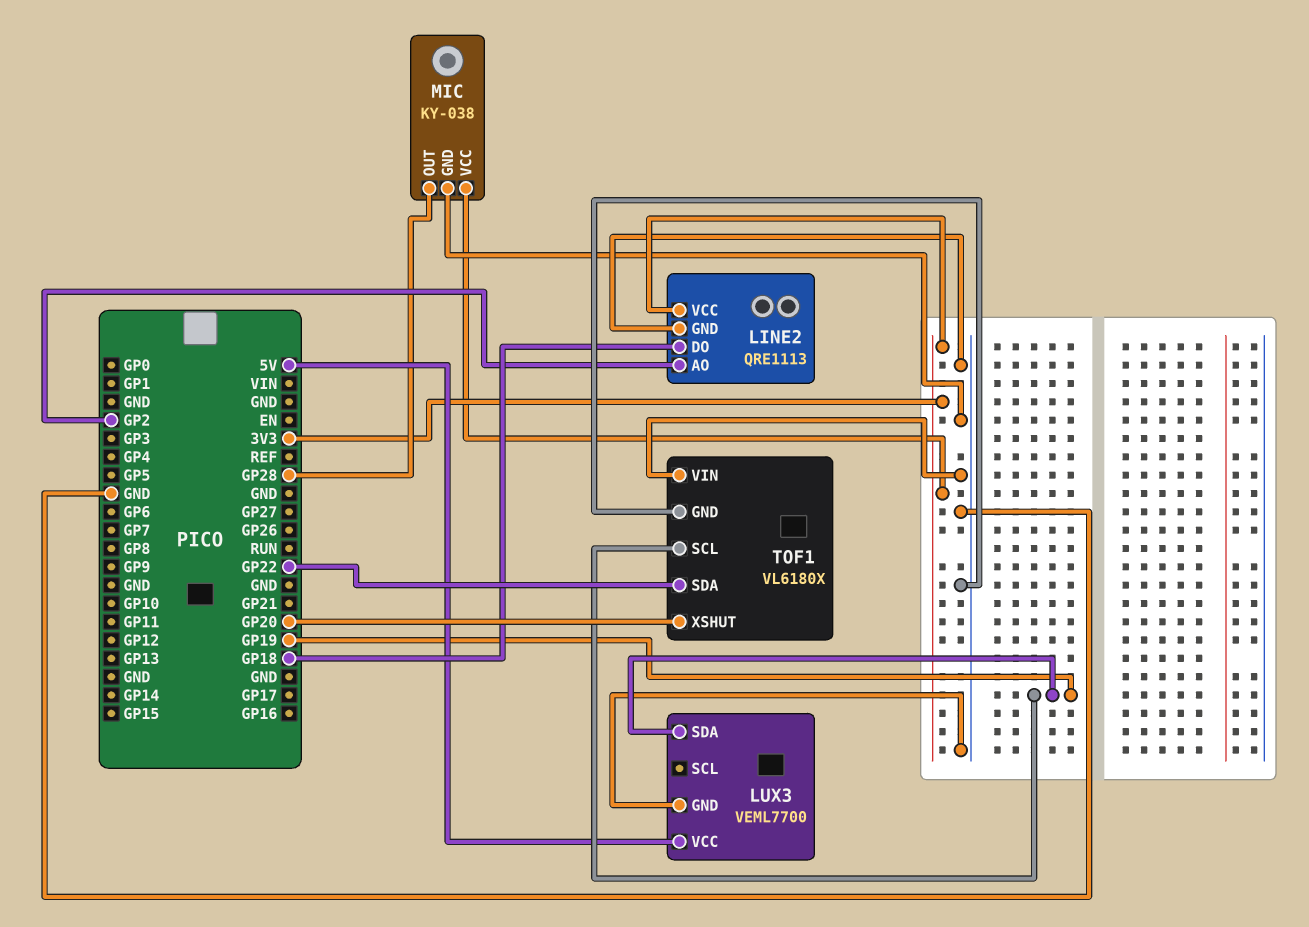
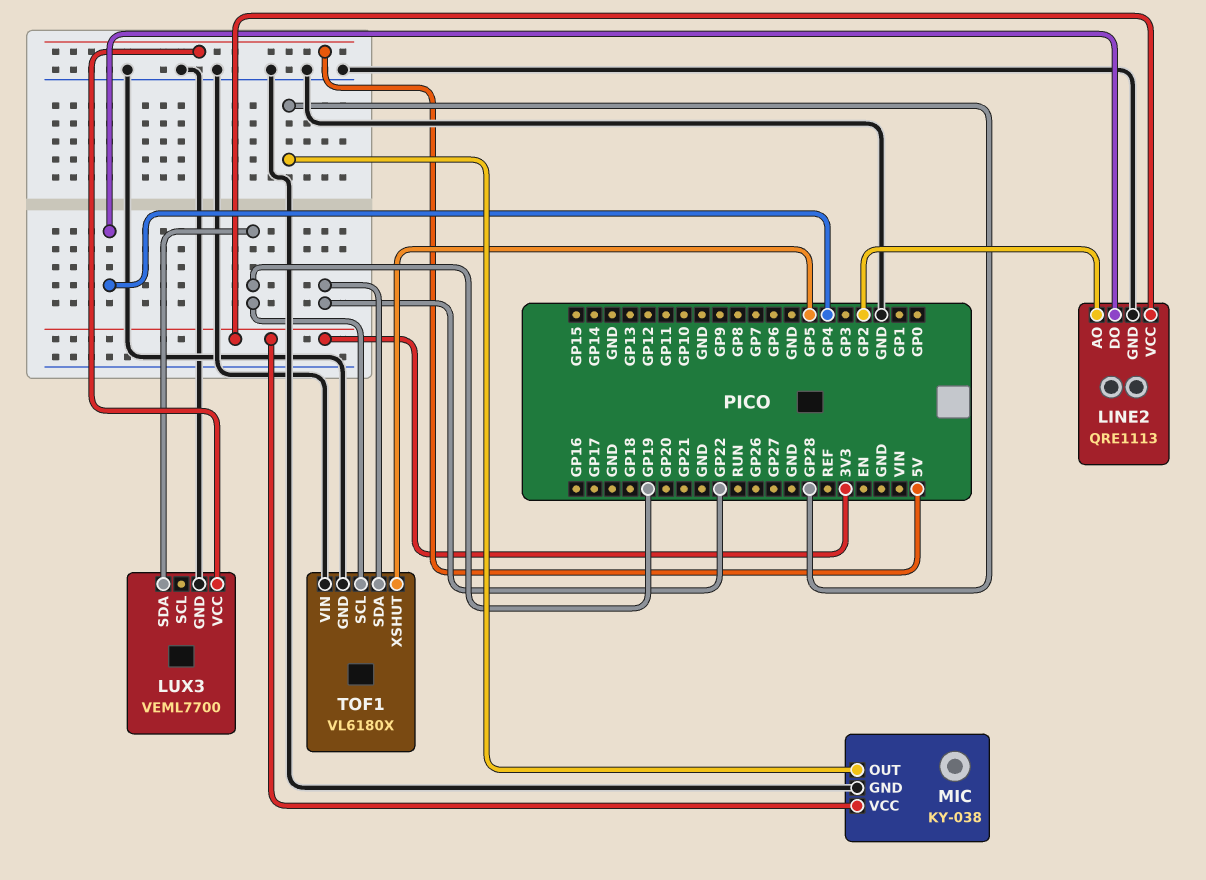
LINE2 pin DO: GP18 -> GP4
TOF1 pin XSHUT: GP20 -> GP5

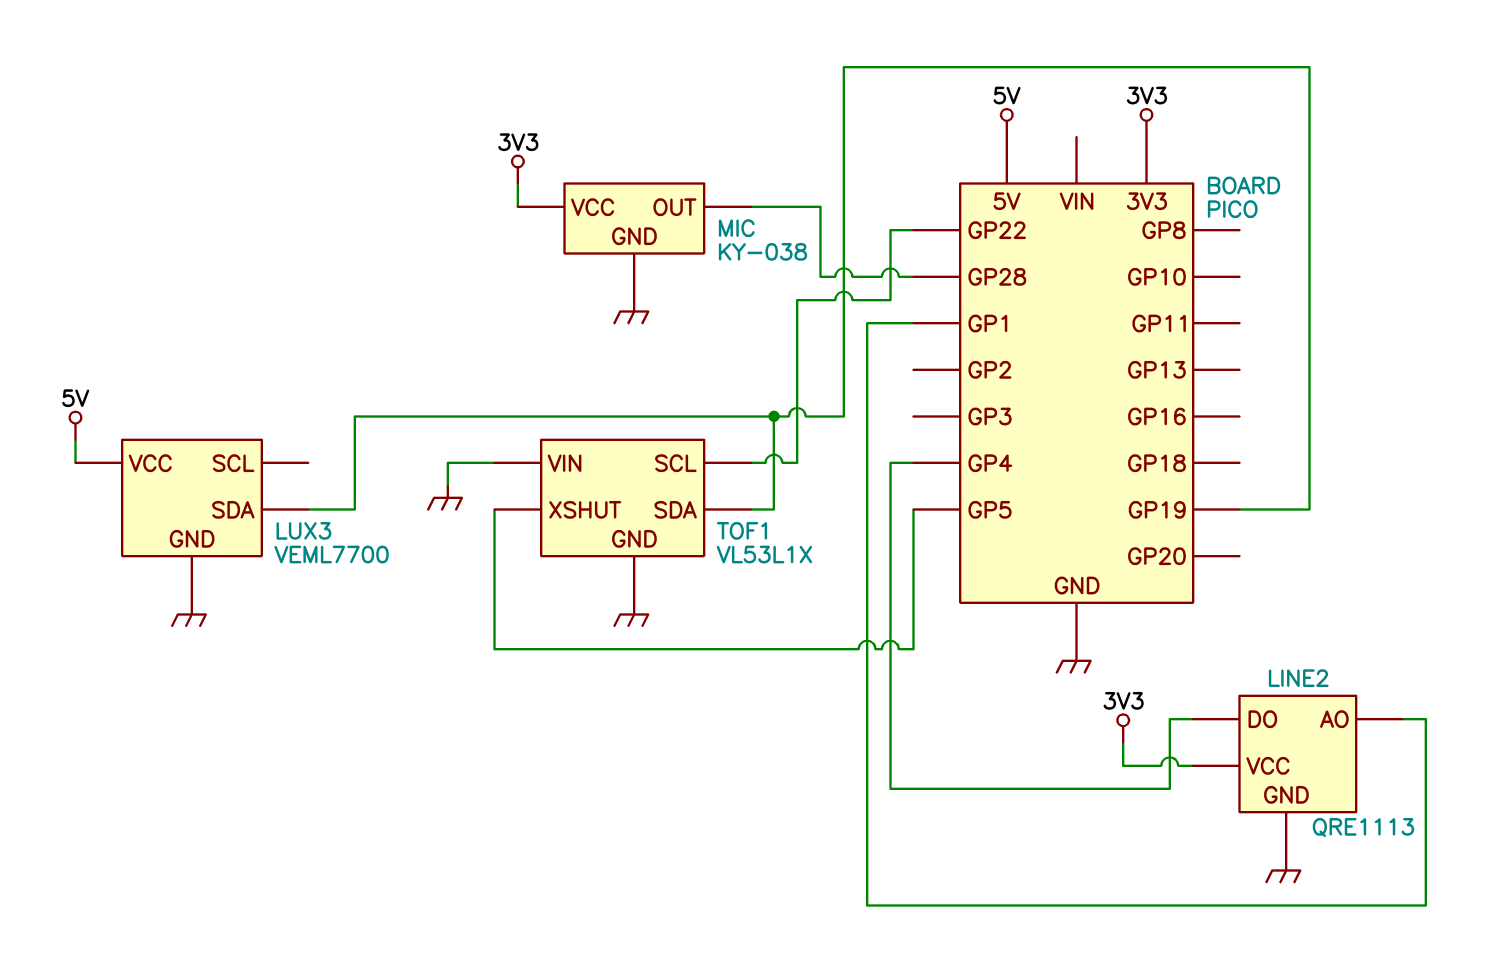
LINE2 pin AO: GP2 -> GP1
TOF1: VL6180X -> VL53L1X
TOF1 pin SCL: GP19 -> GP22
TOF1 pin SDA: GP22 -> GP19

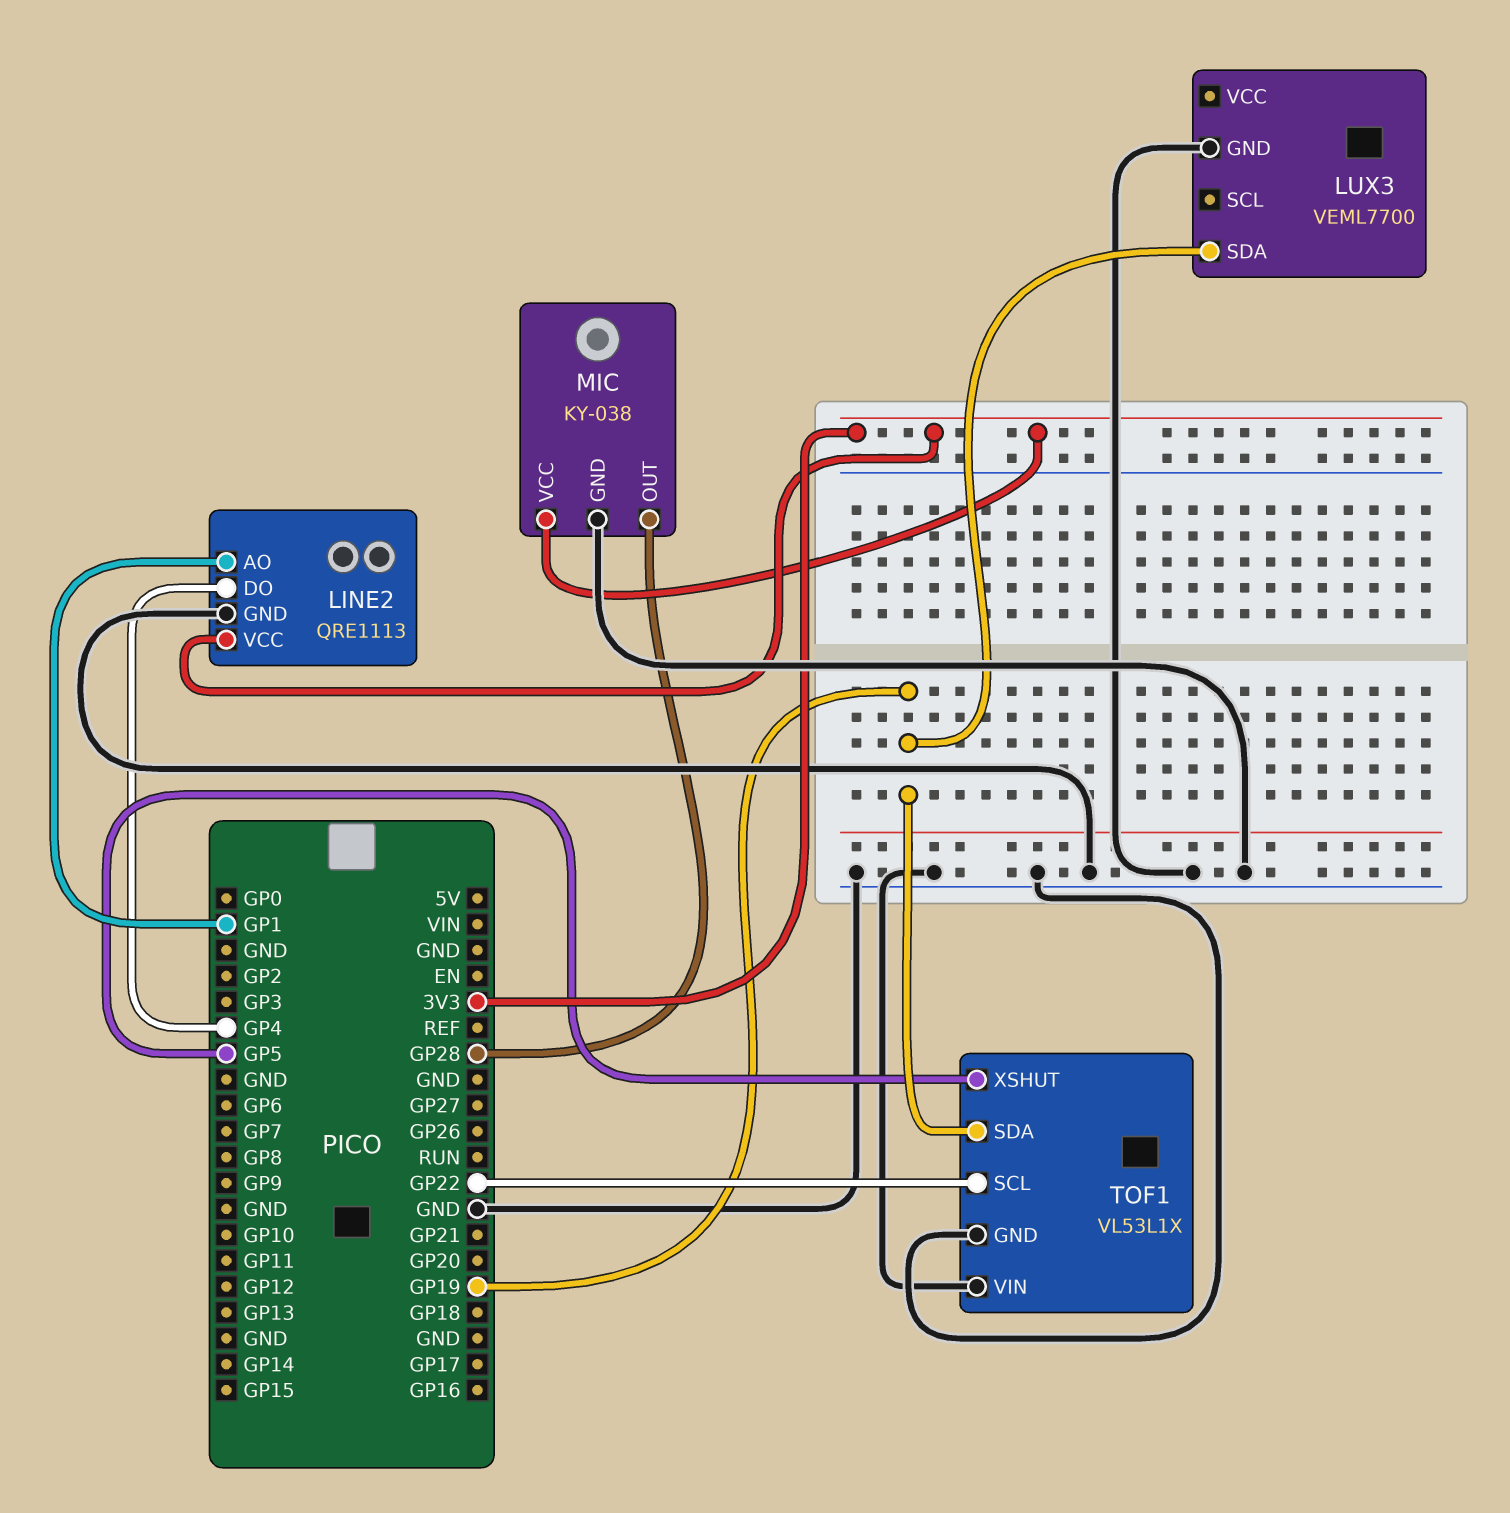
LUX3 pin VCC: 5V -> none

